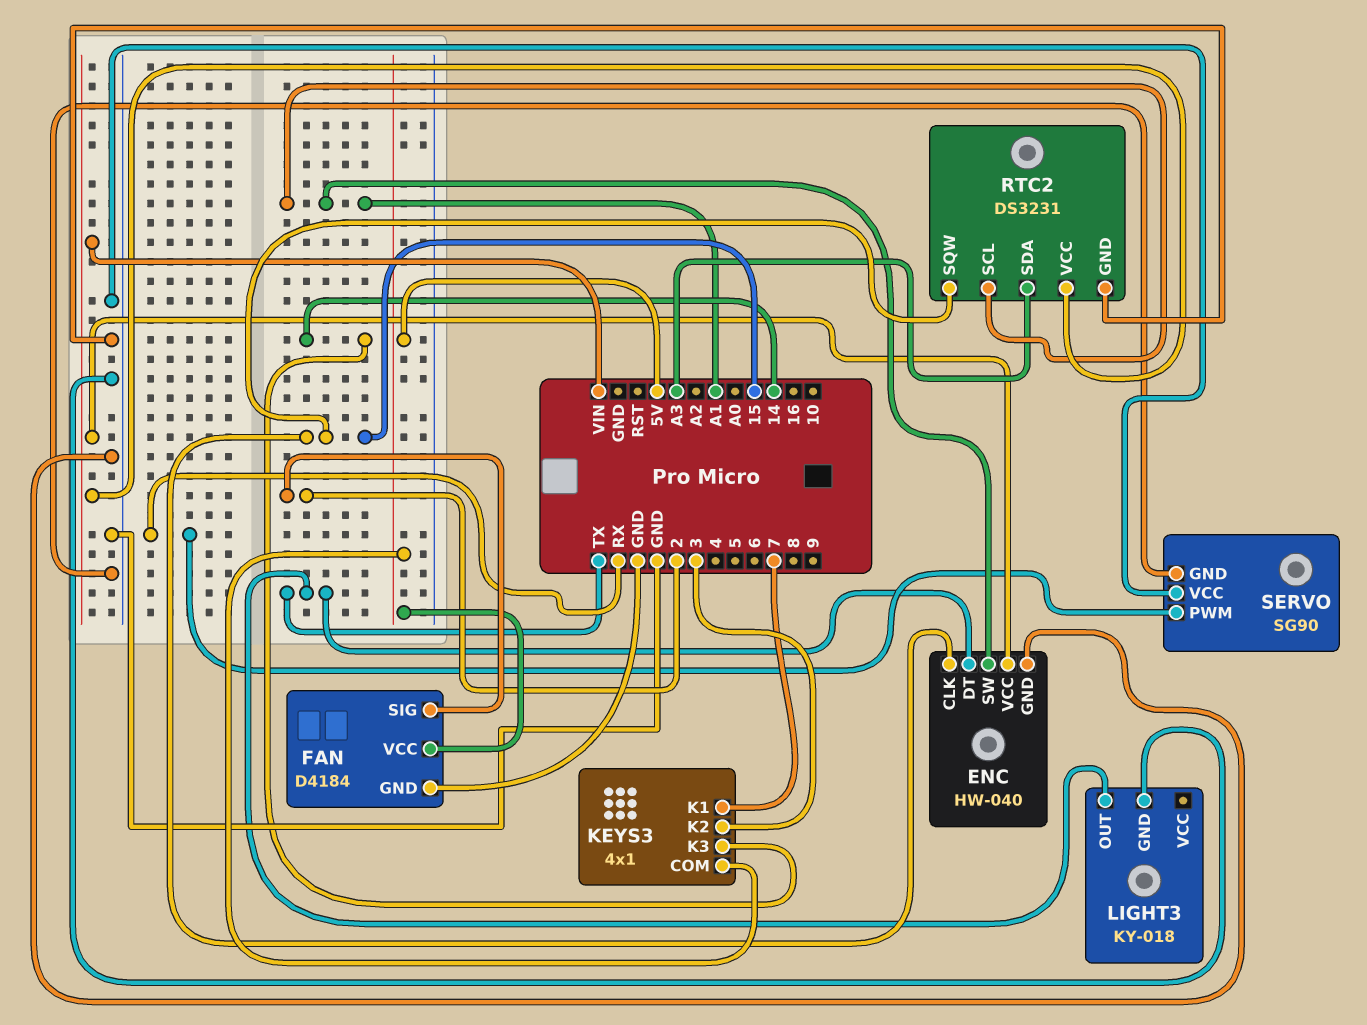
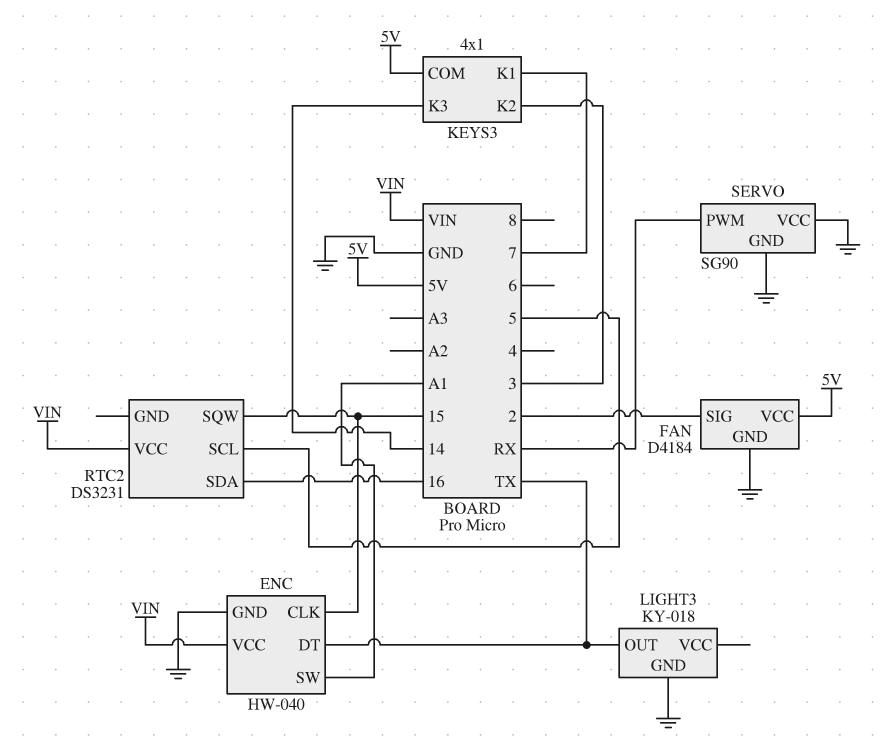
RTC2 pin GND: GND -> none
RTC2 pin SCL: A1 -> 5
RTC2 pin SDA: A3 -> 16

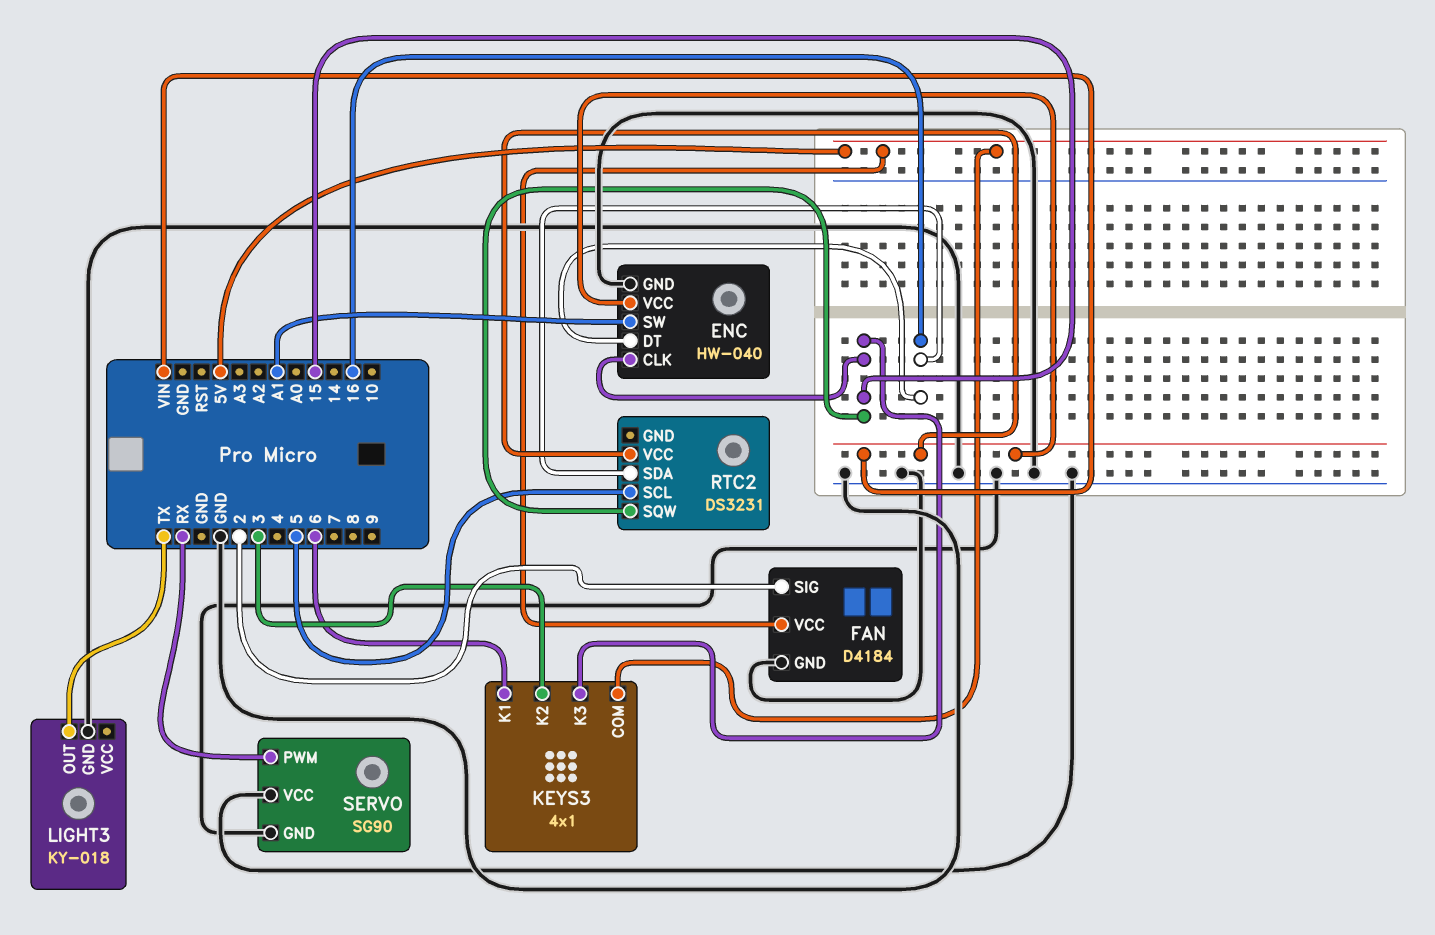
ENC pin DT: TX -> 16
KEYS3 pin K1: 7 -> 6
KEYS3 pin K3: 14 -> 15

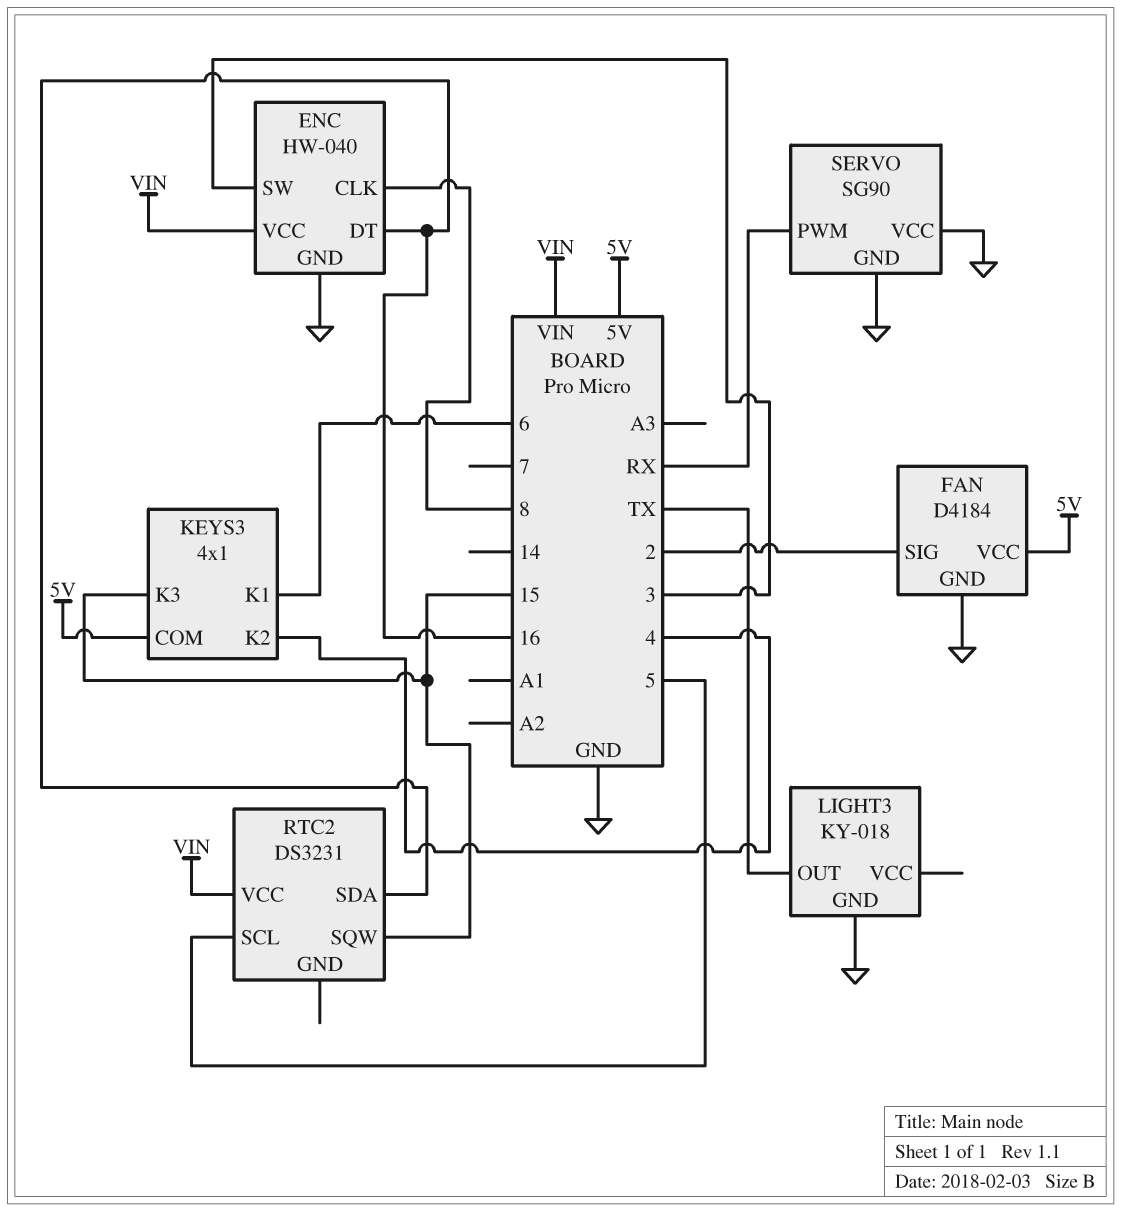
ENC pin CLK: 15 -> 8
ENC pin SW: A1 -> 3
KEYS3 pin K2: 3 -> 4

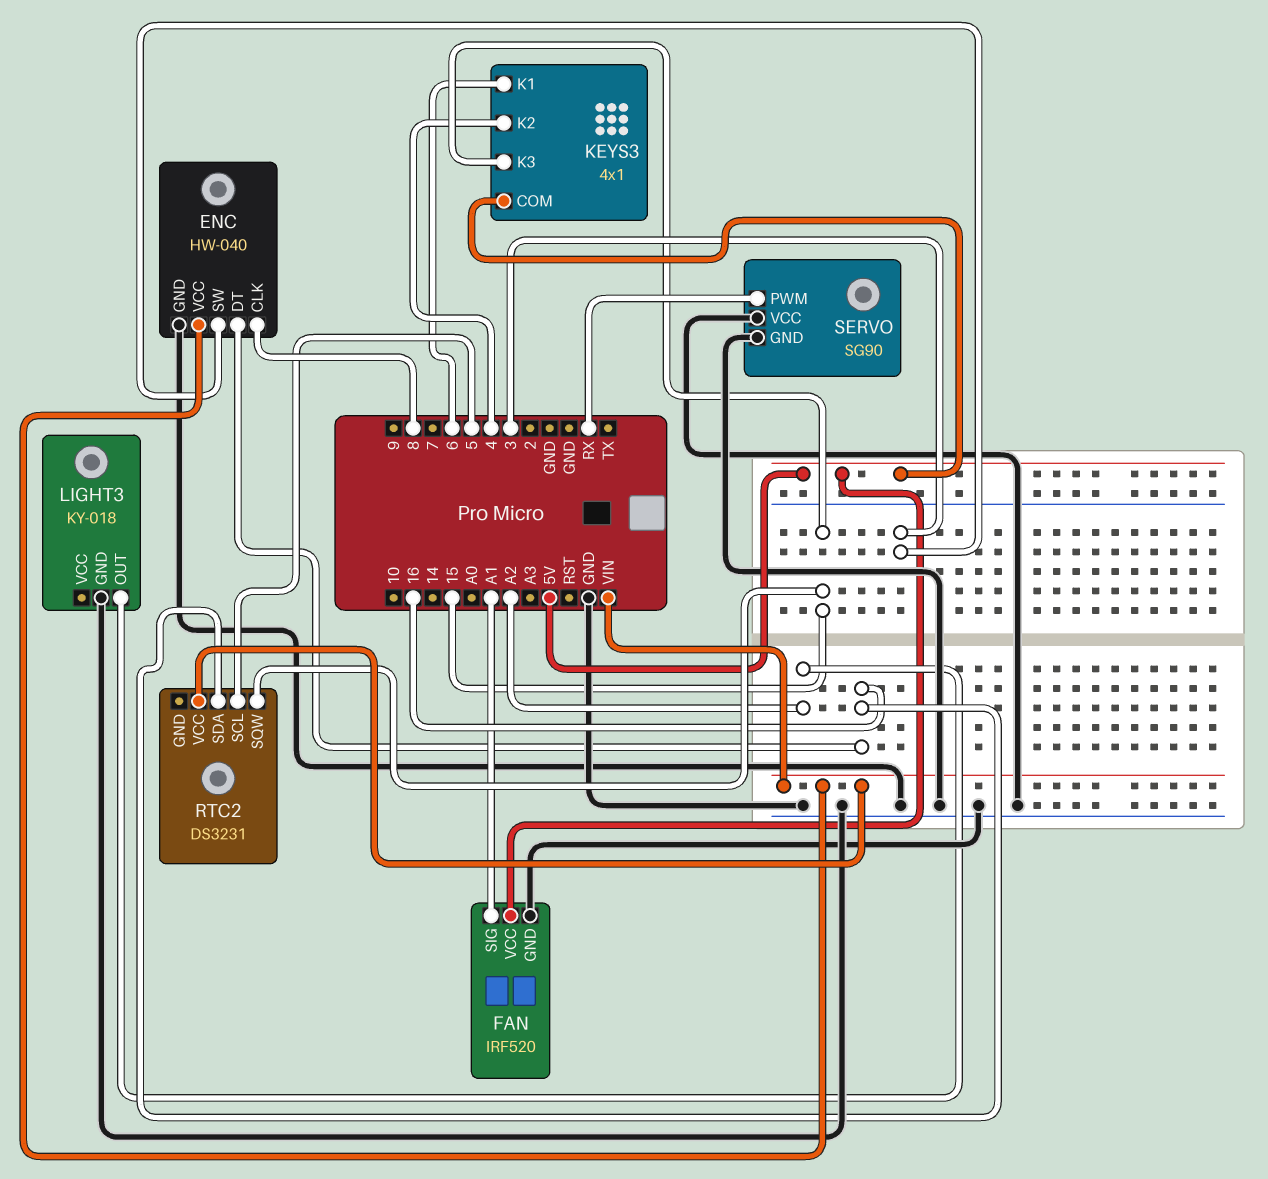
FAN: D4184 -> IRF520
FAN pin SIG: 2 -> A1
LIGHT3 pin OUT: TX -> A2

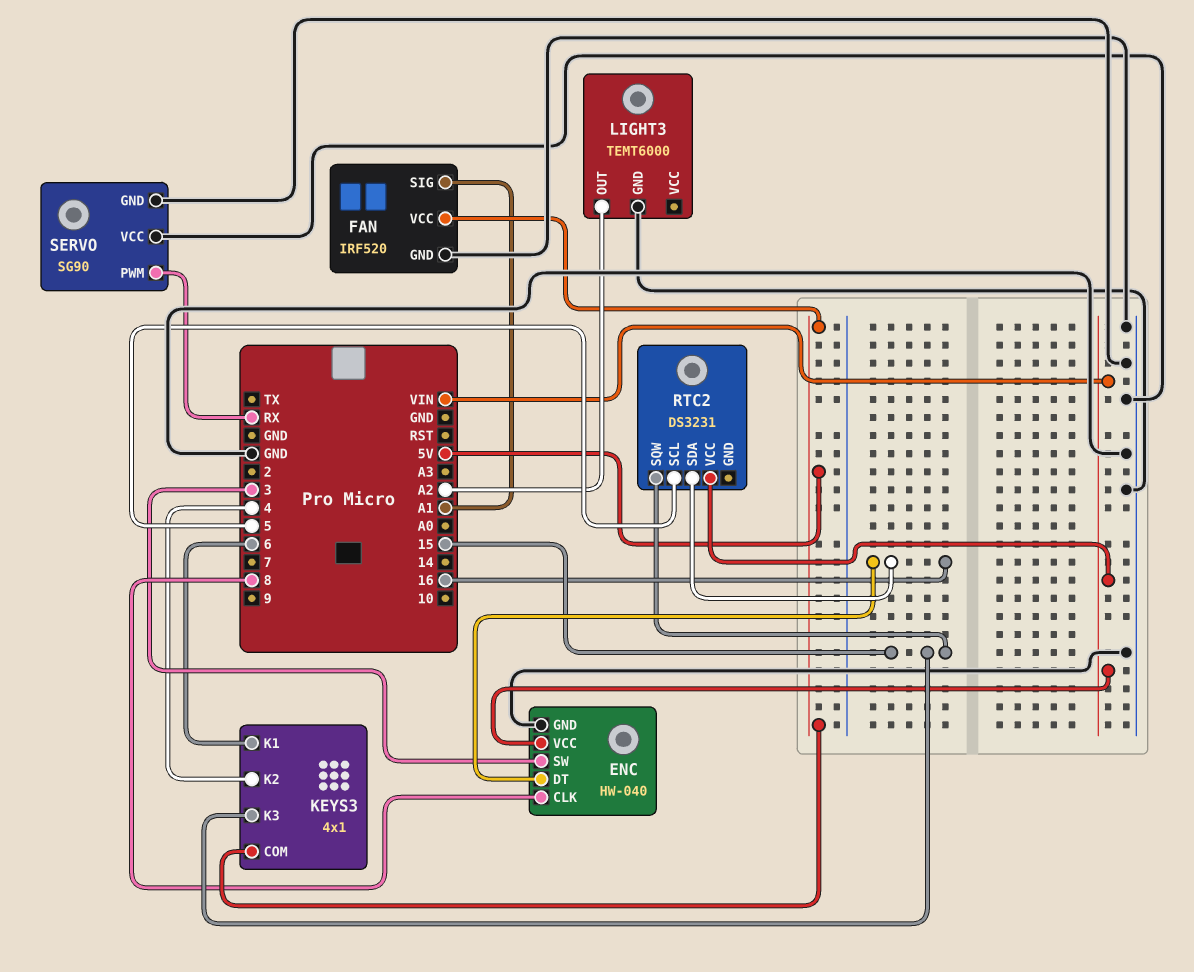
LIGHT3: KY-018 -> TEMT6000

